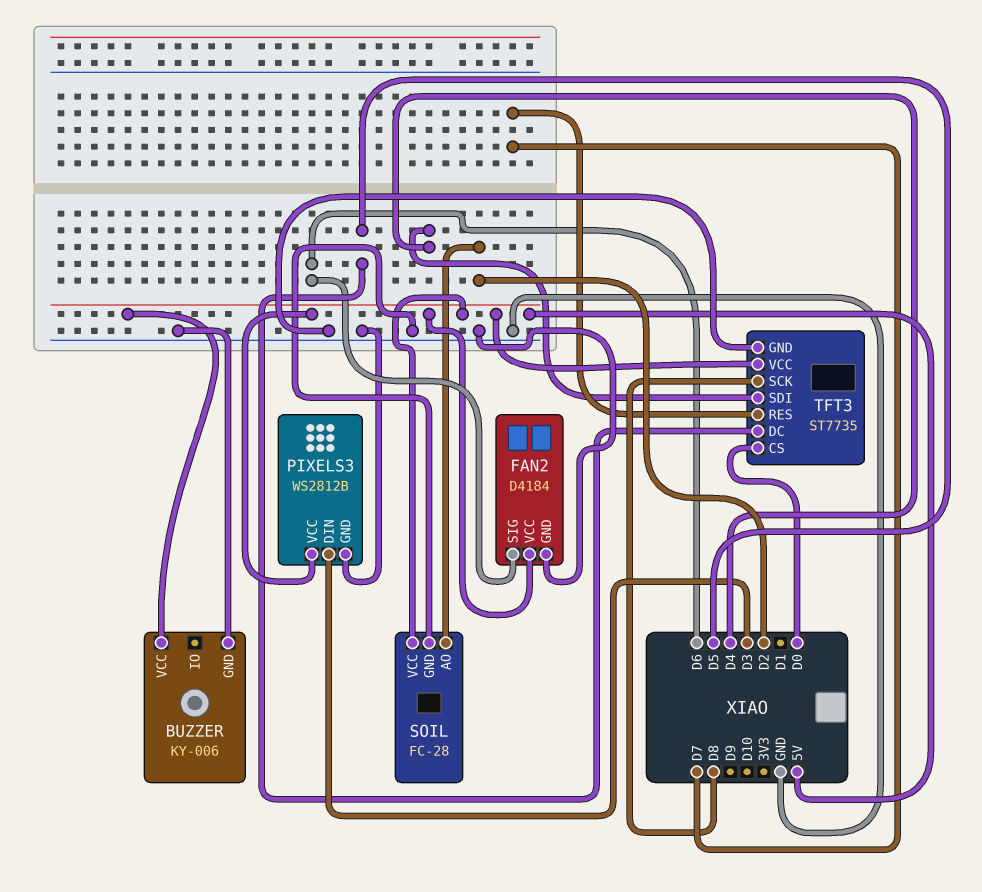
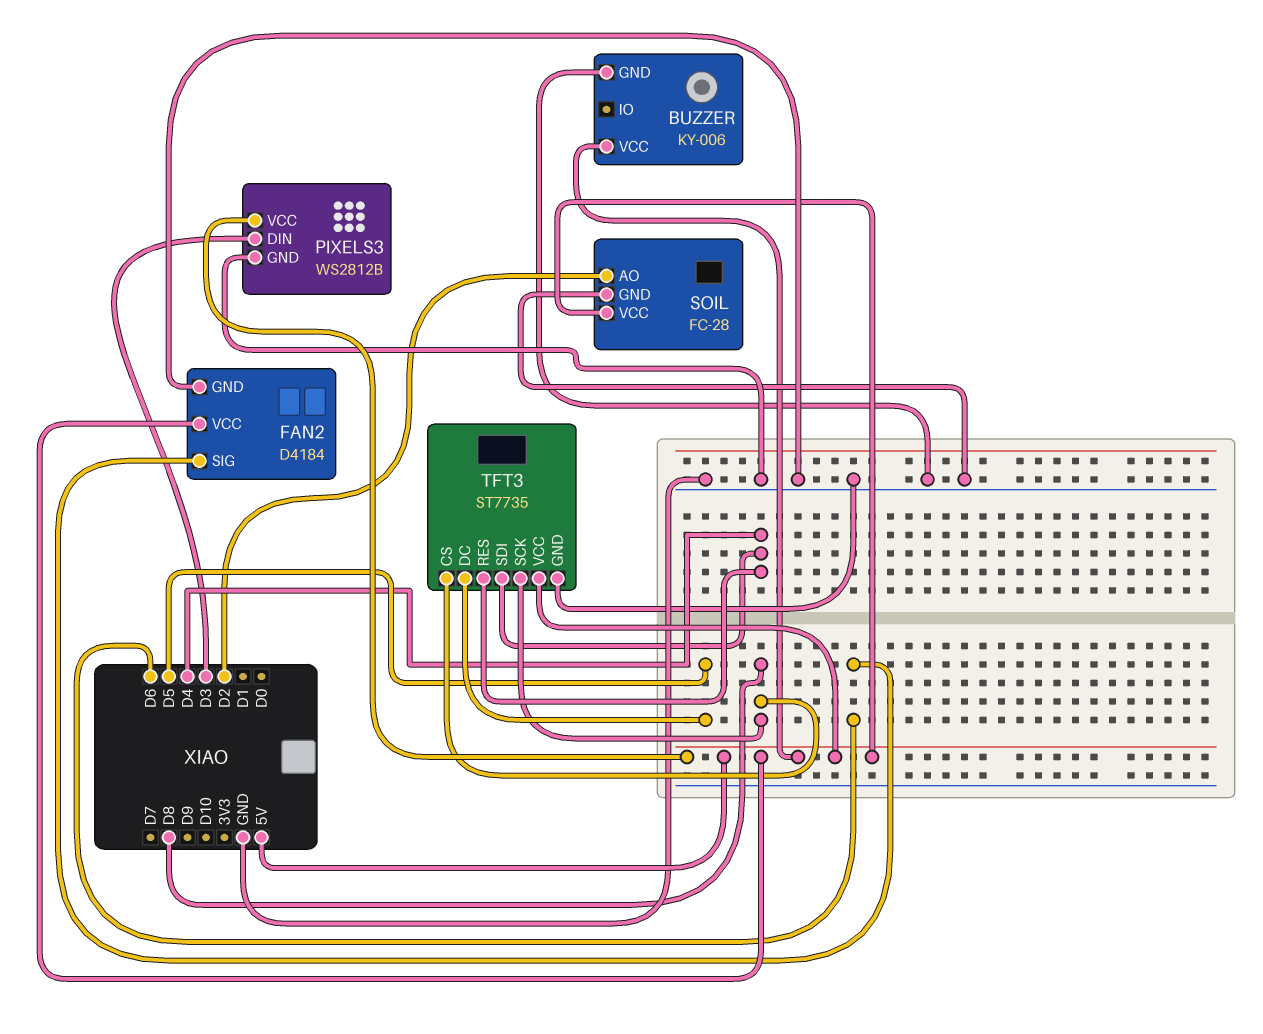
TFT3 pin CS: D0 -> D8
TFT3 pin RES: D7 -> D4

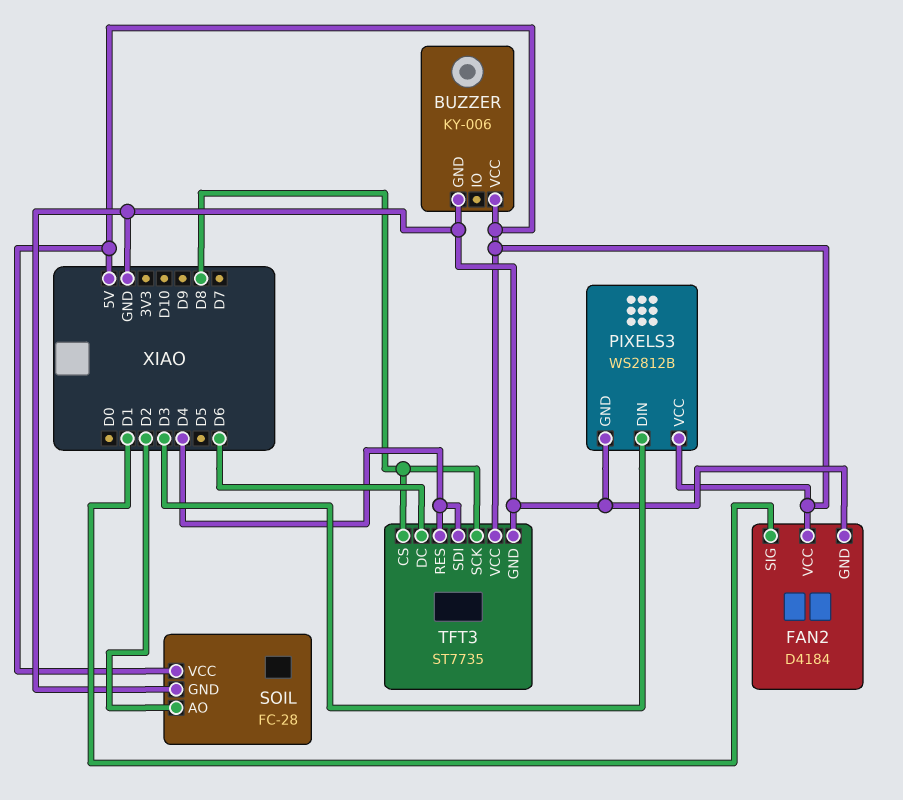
FAN2 pin SIG: D6 -> D1
TFT3 pin DC: D5 -> D6

